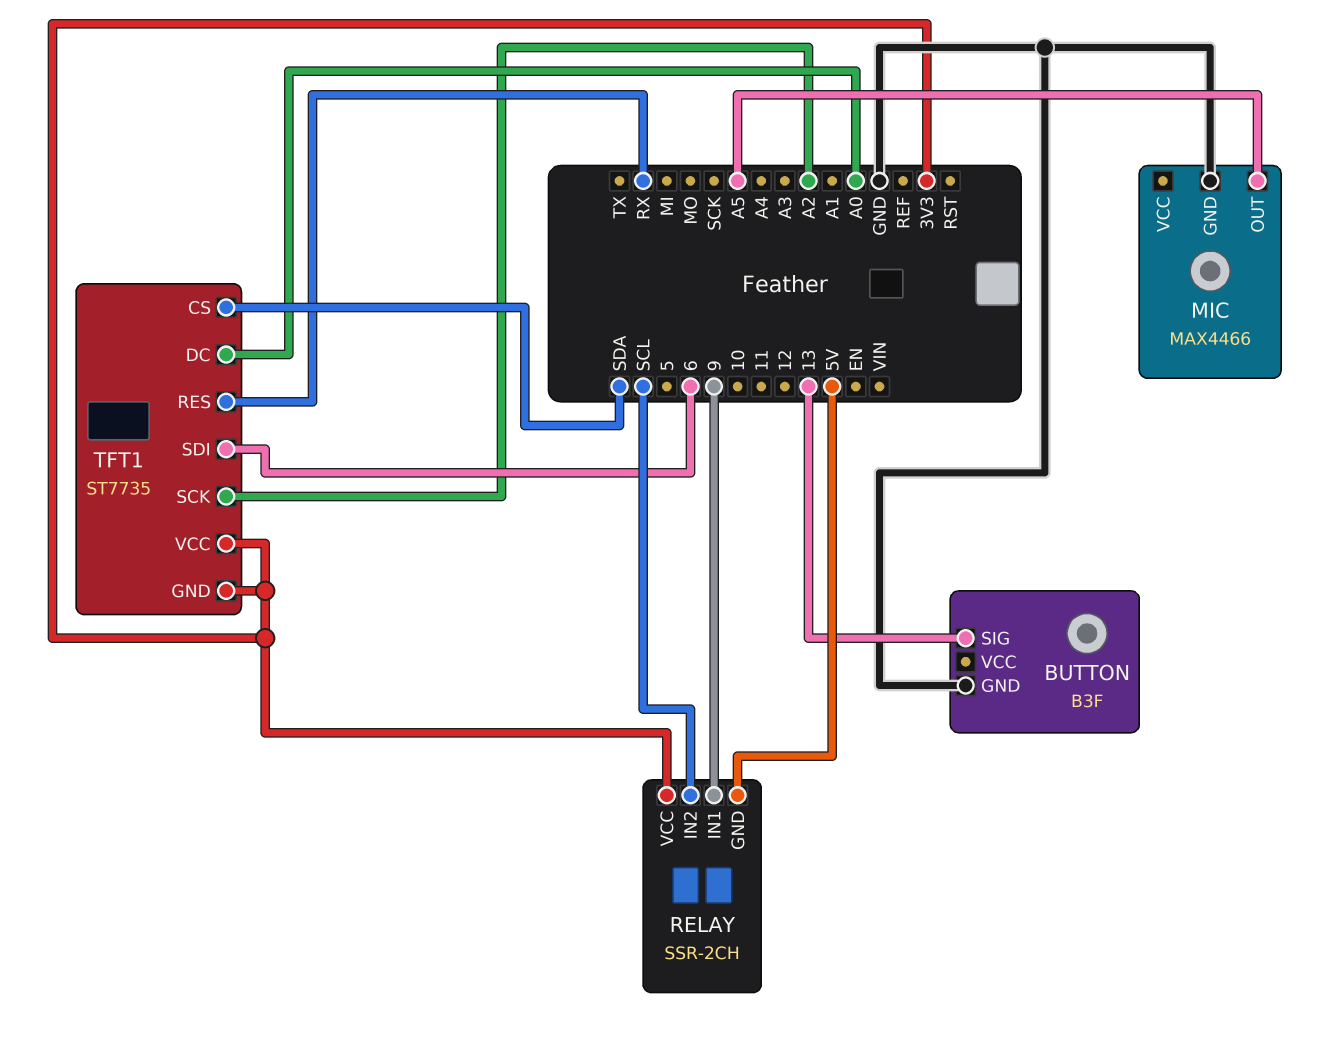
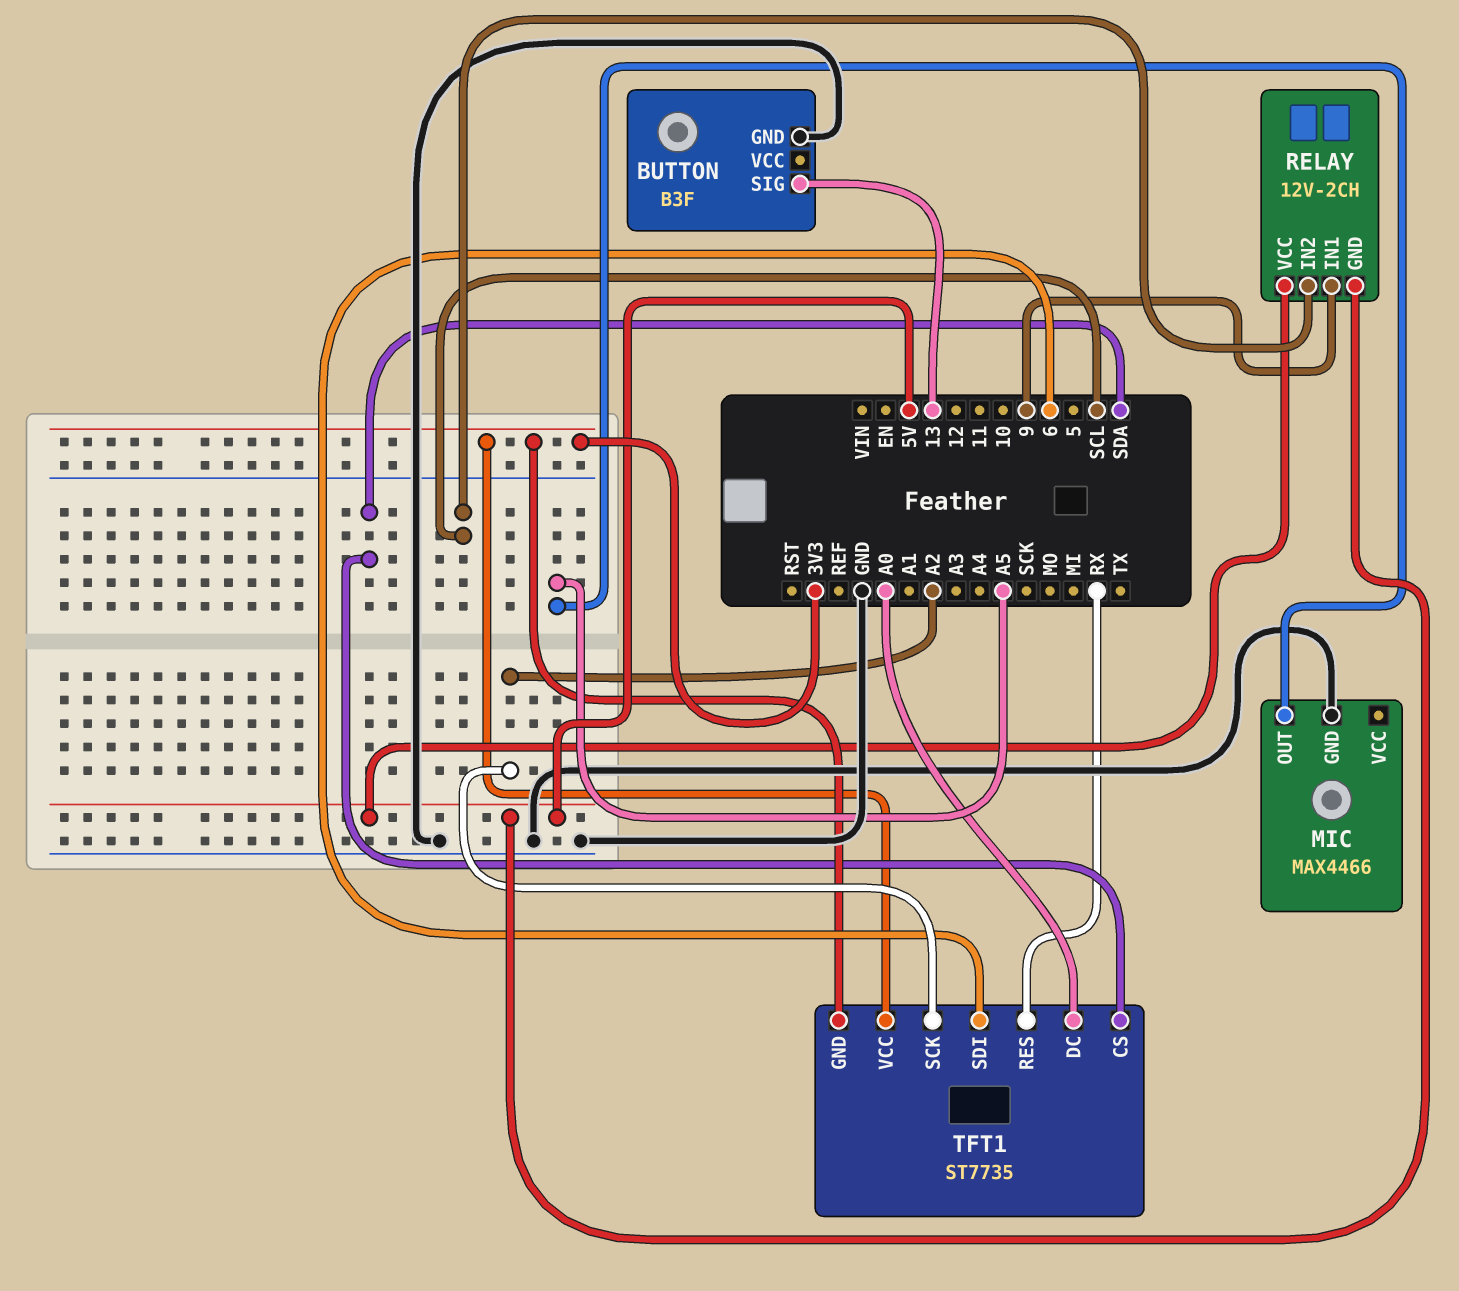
RELAY: SSR-2CH -> 12V-2CH
RELAY pin VCC: 3V3 -> 5V

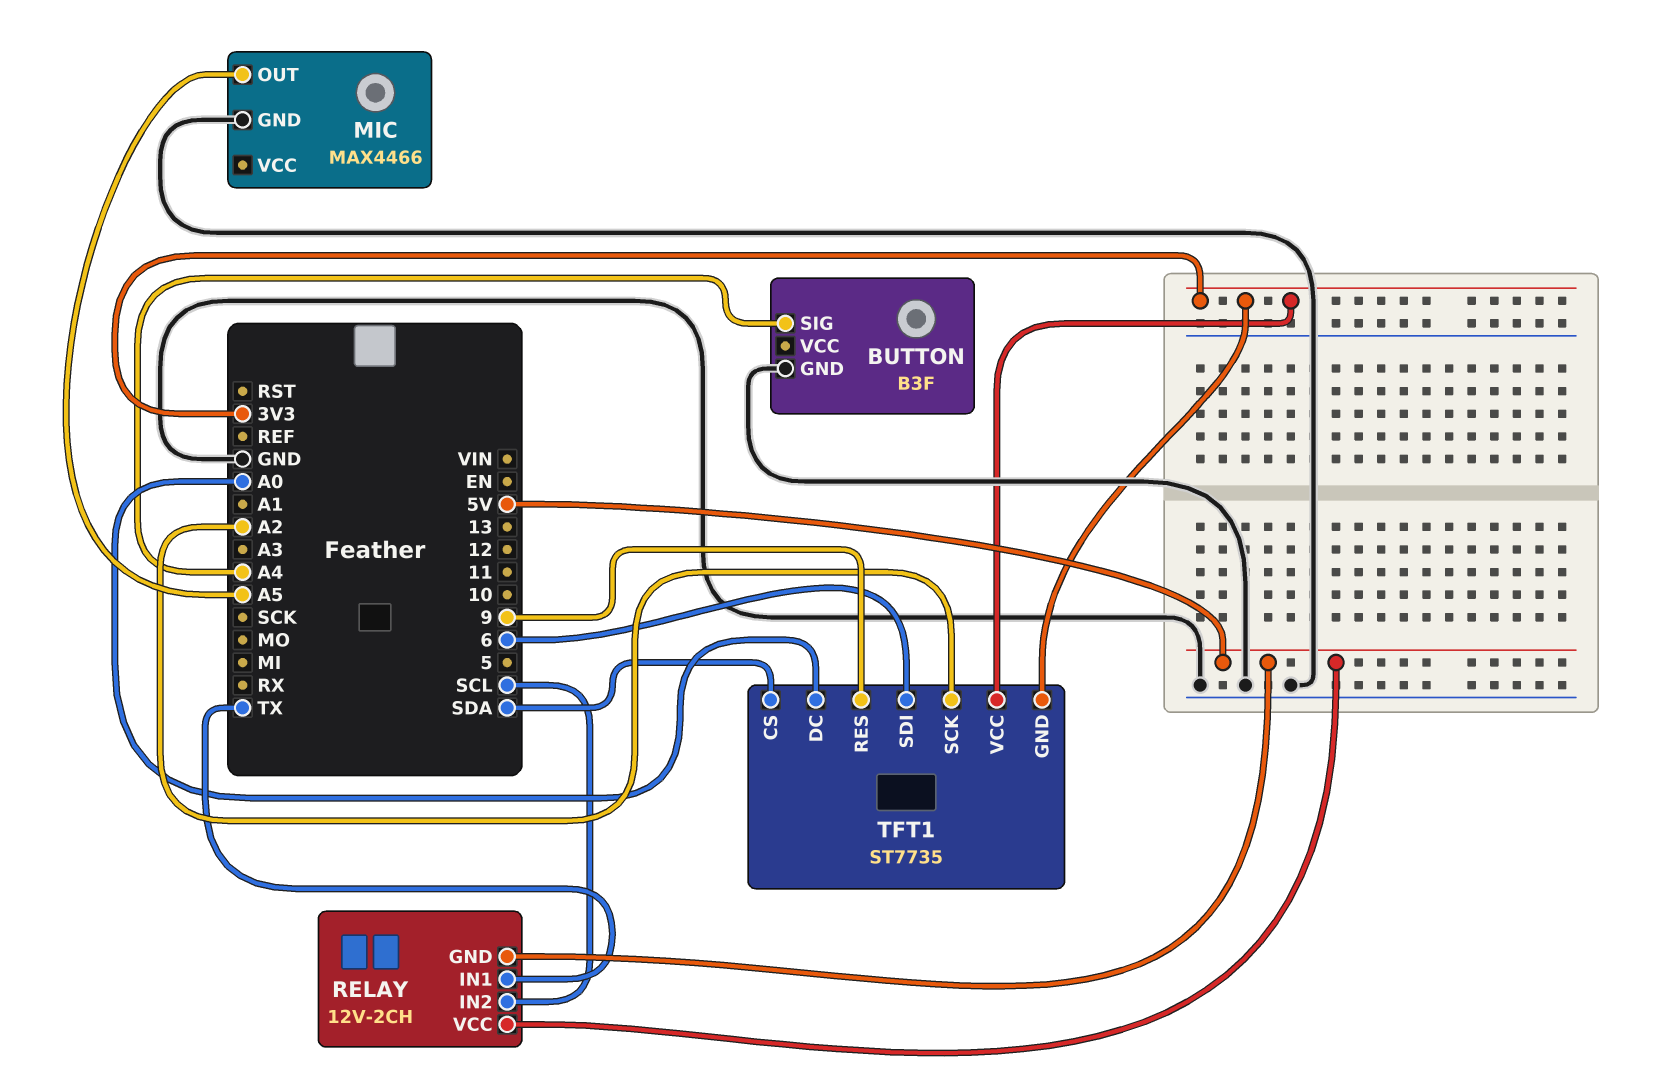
BUTTON pin SIG: 13 -> A4
RELAY pin IN1: 9 -> TX
TFT1 pin RES: RX -> 9

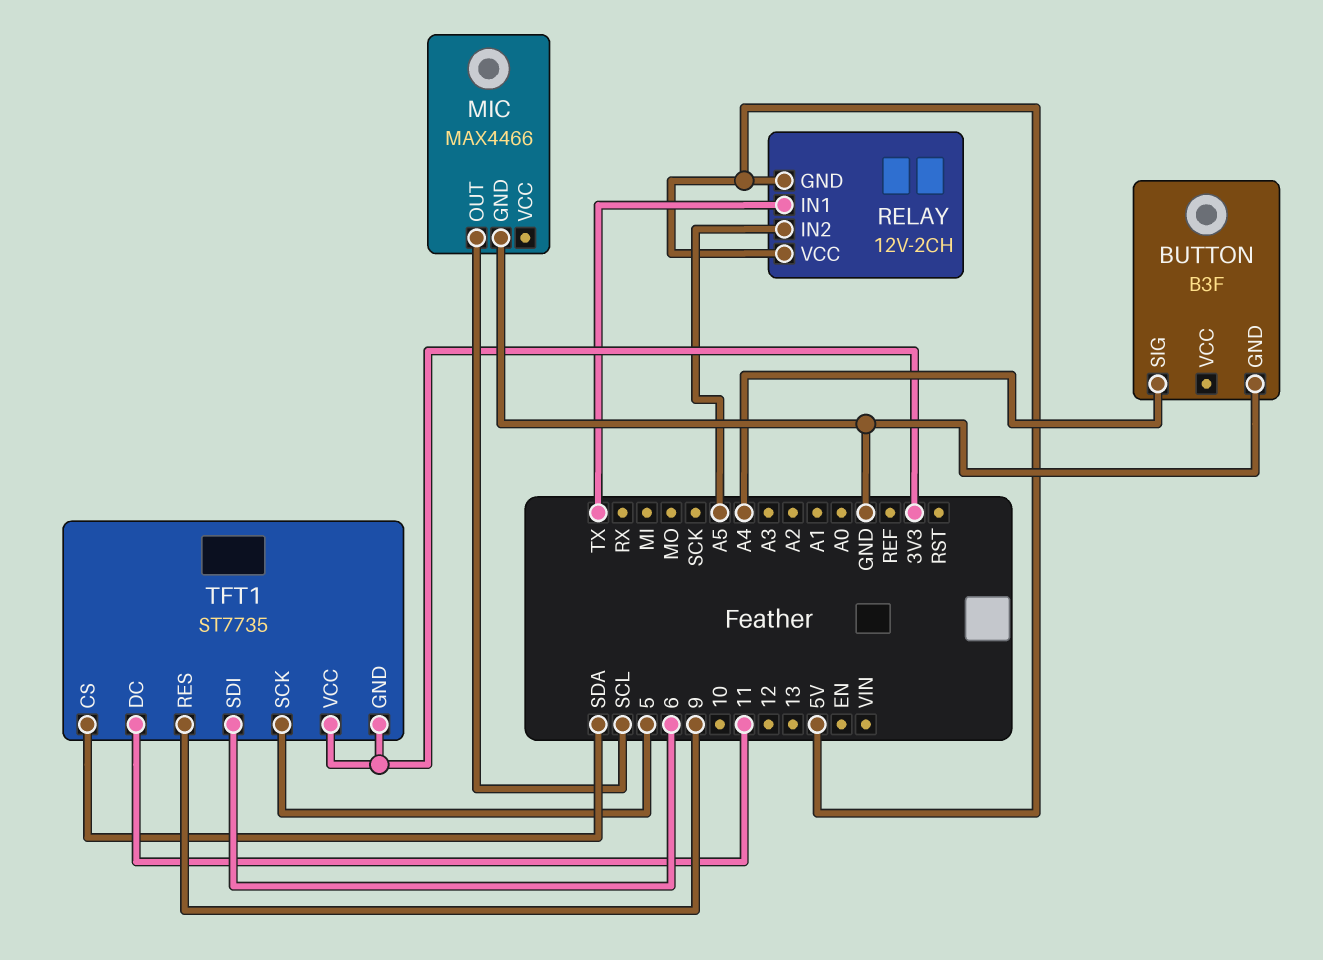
MIC pin OUT: A5 -> SCL
RELAY pin IN2: SCL -> A5
TFT1 pin DC: A0 -> 11
TFT1 pin SCK: A2 -> 5

